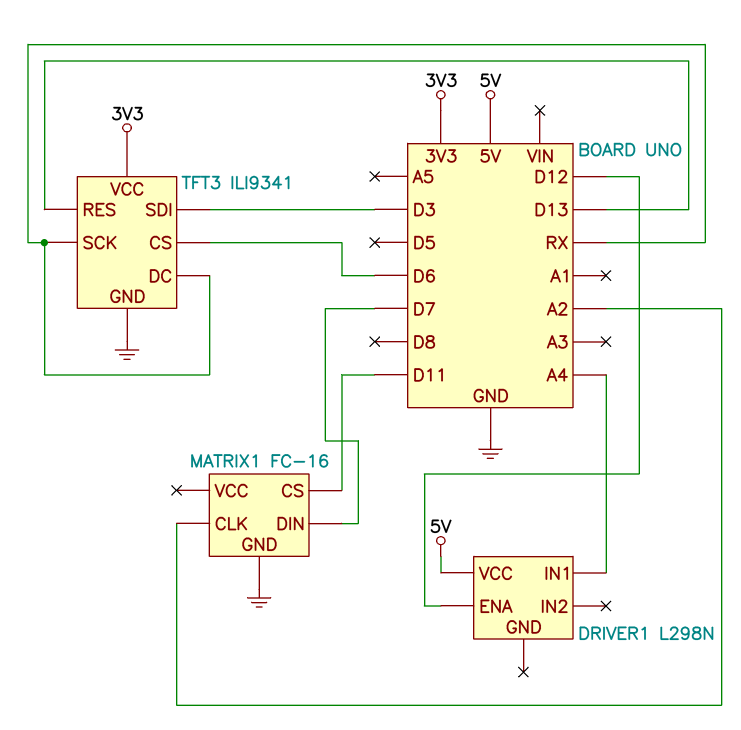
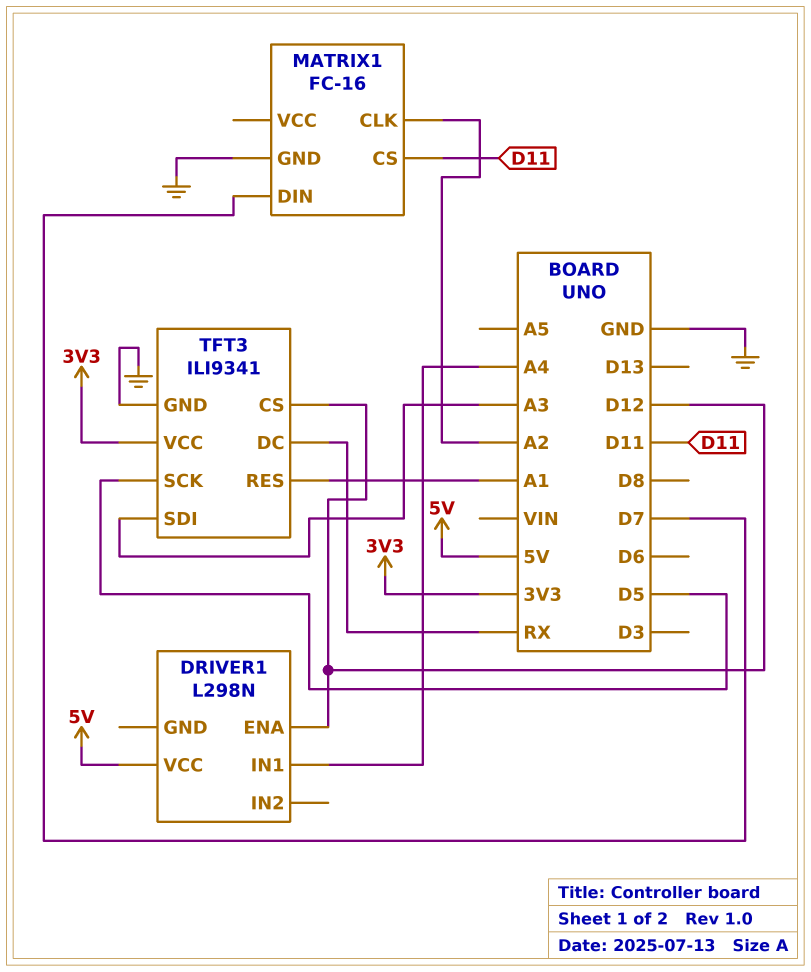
TFT3 pin CS: D6 -> D12
TFT3 pin RES: D13 -> A1
TFT3 pin SCK: RX -> D5
TFT3 pin SDI: D3 -> A3

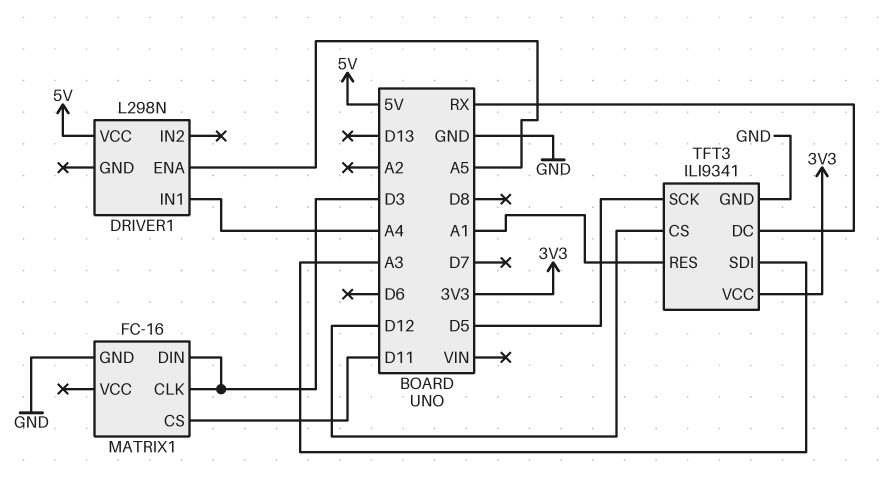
DRIVER1 pin ENA: D12 -> A5
MATRIX1 pin CLK: A2 -> D3
MATRIX1 pin DIN: D7 -> D3

